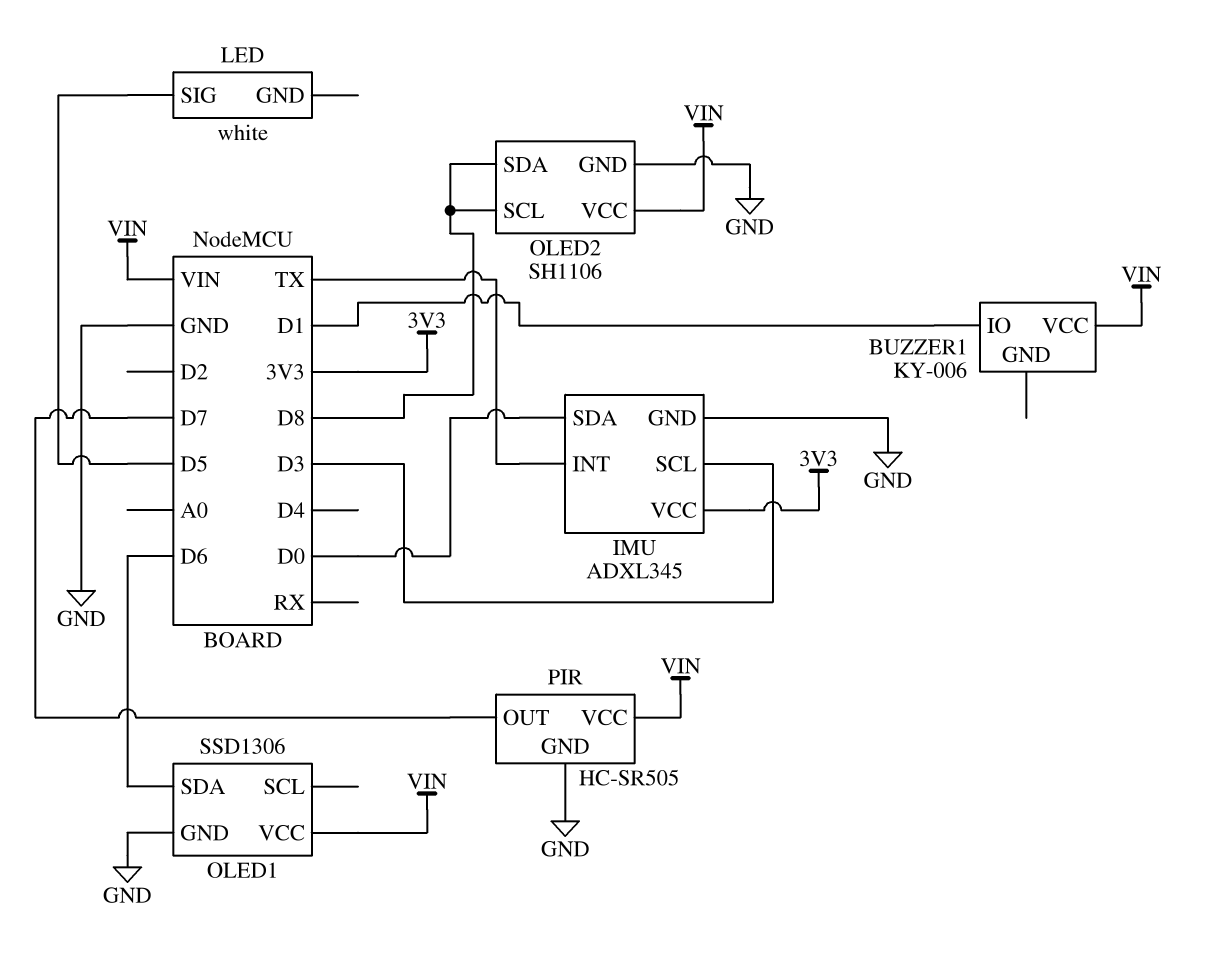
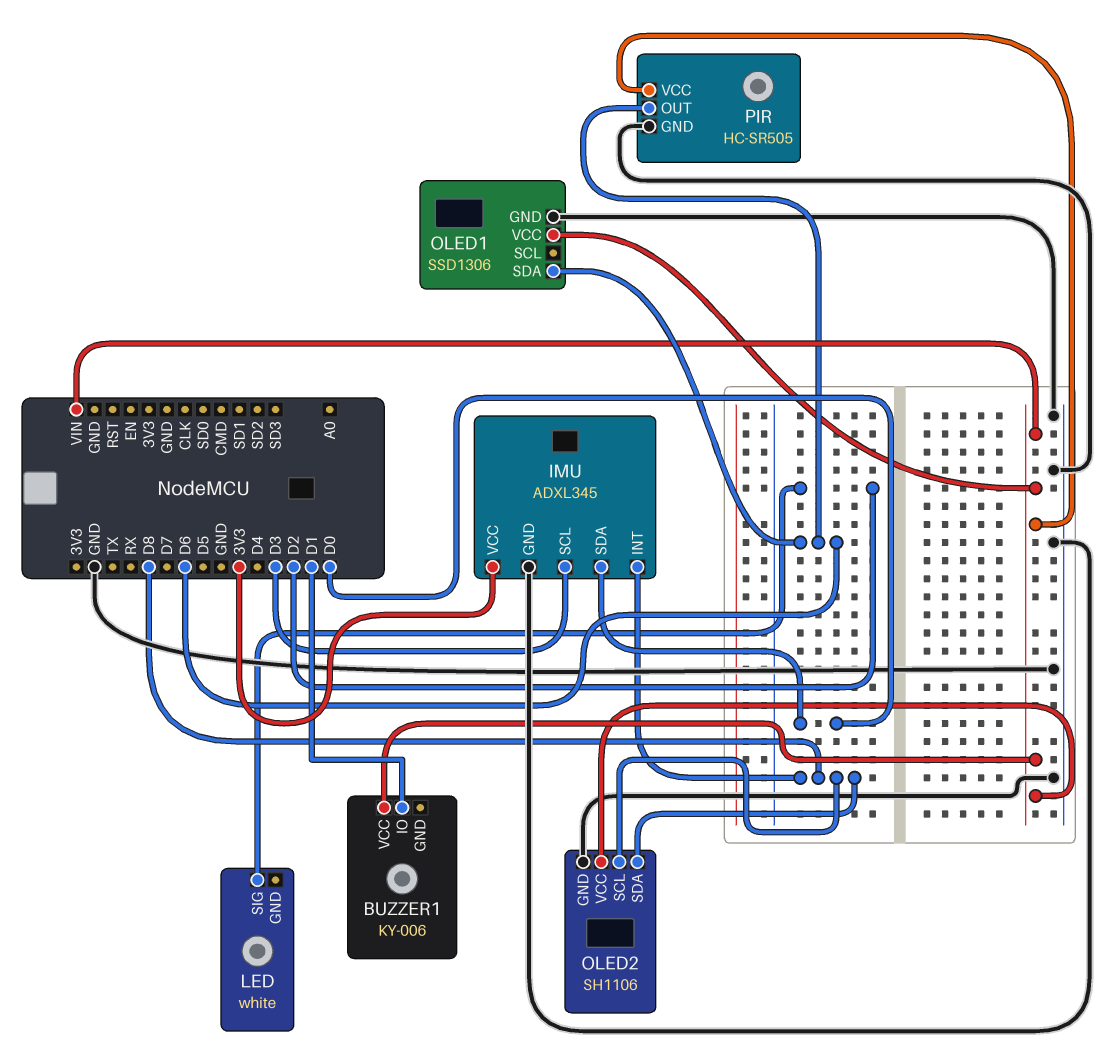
IMU pin INT: TX -> D8
LED pin SIG: D5 -> D2
PIR pin OUT: D7 -> D6

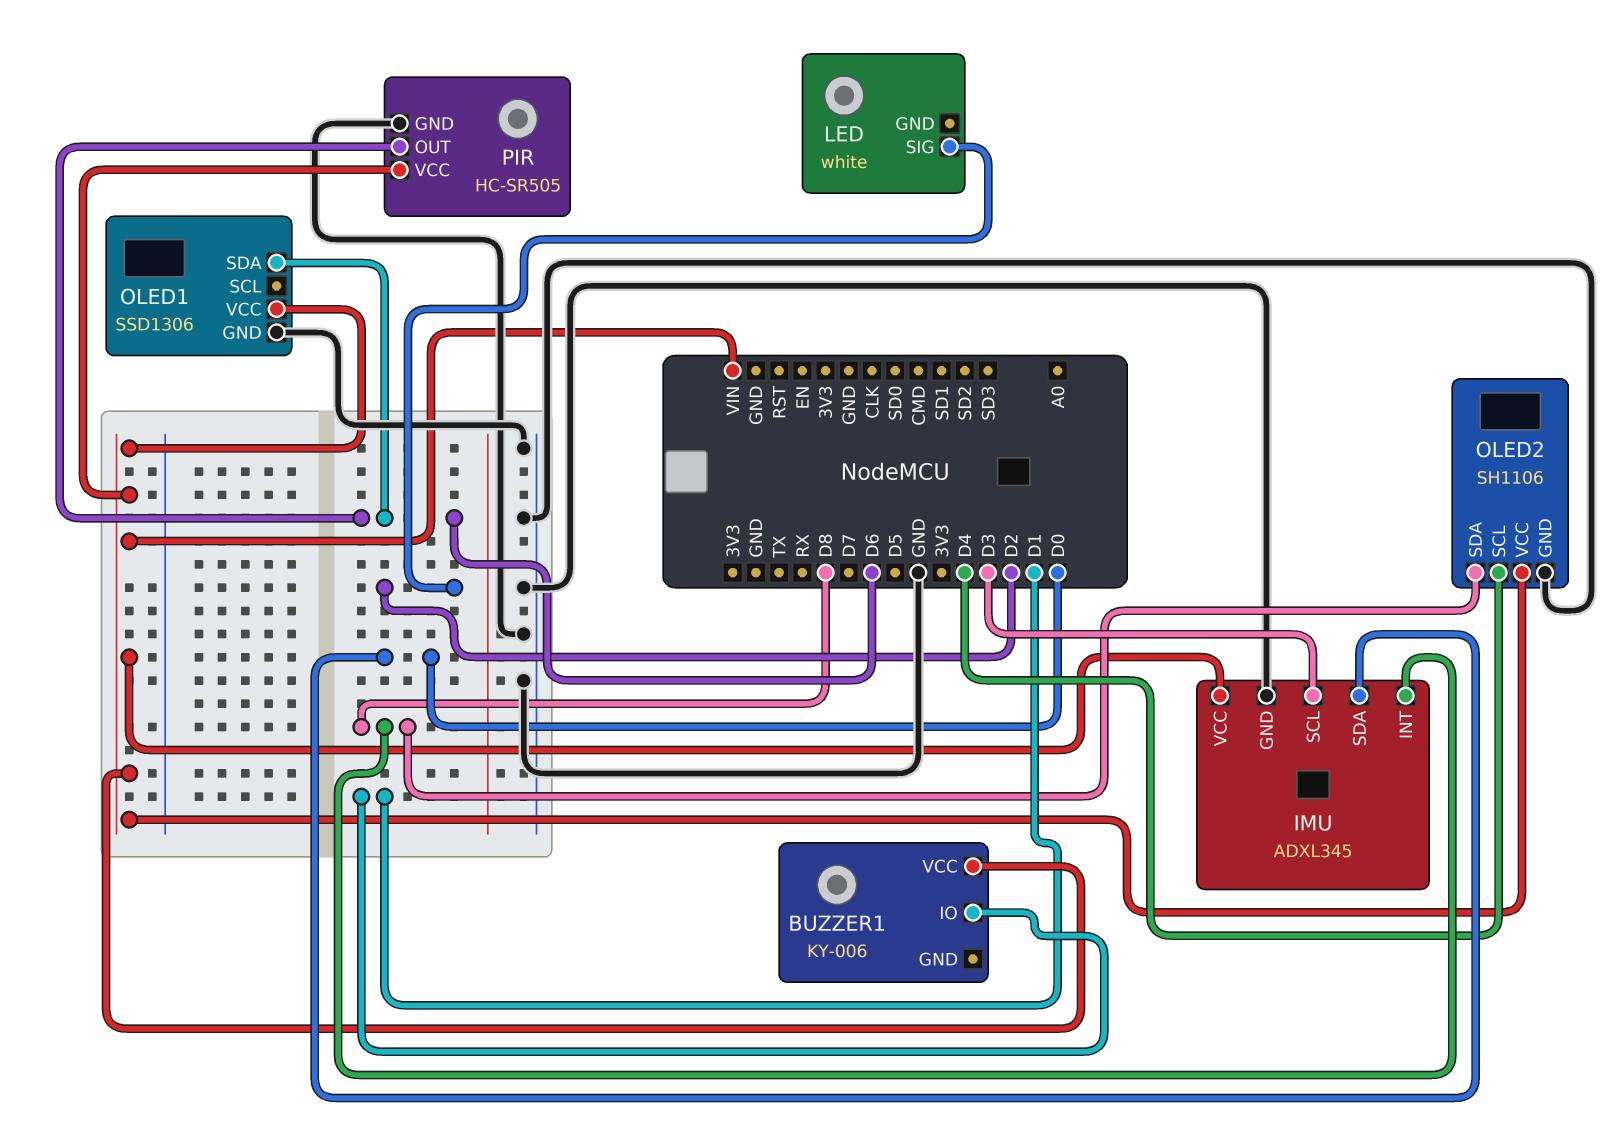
IMU pin VCC: 3V3 -> VIN
OLED2 pin SCL: D8 -> D4

